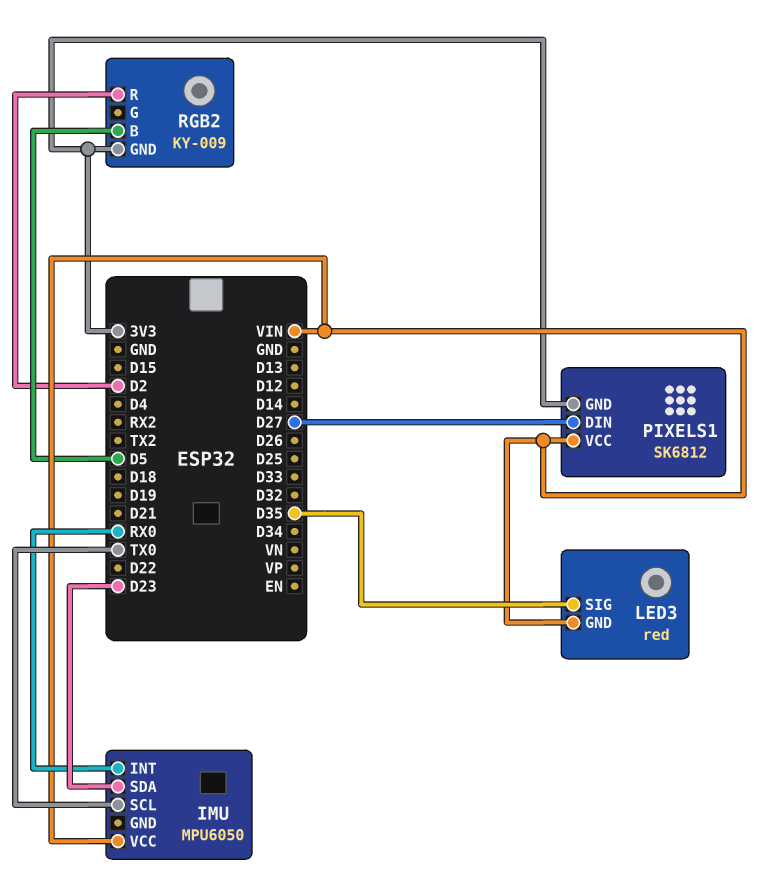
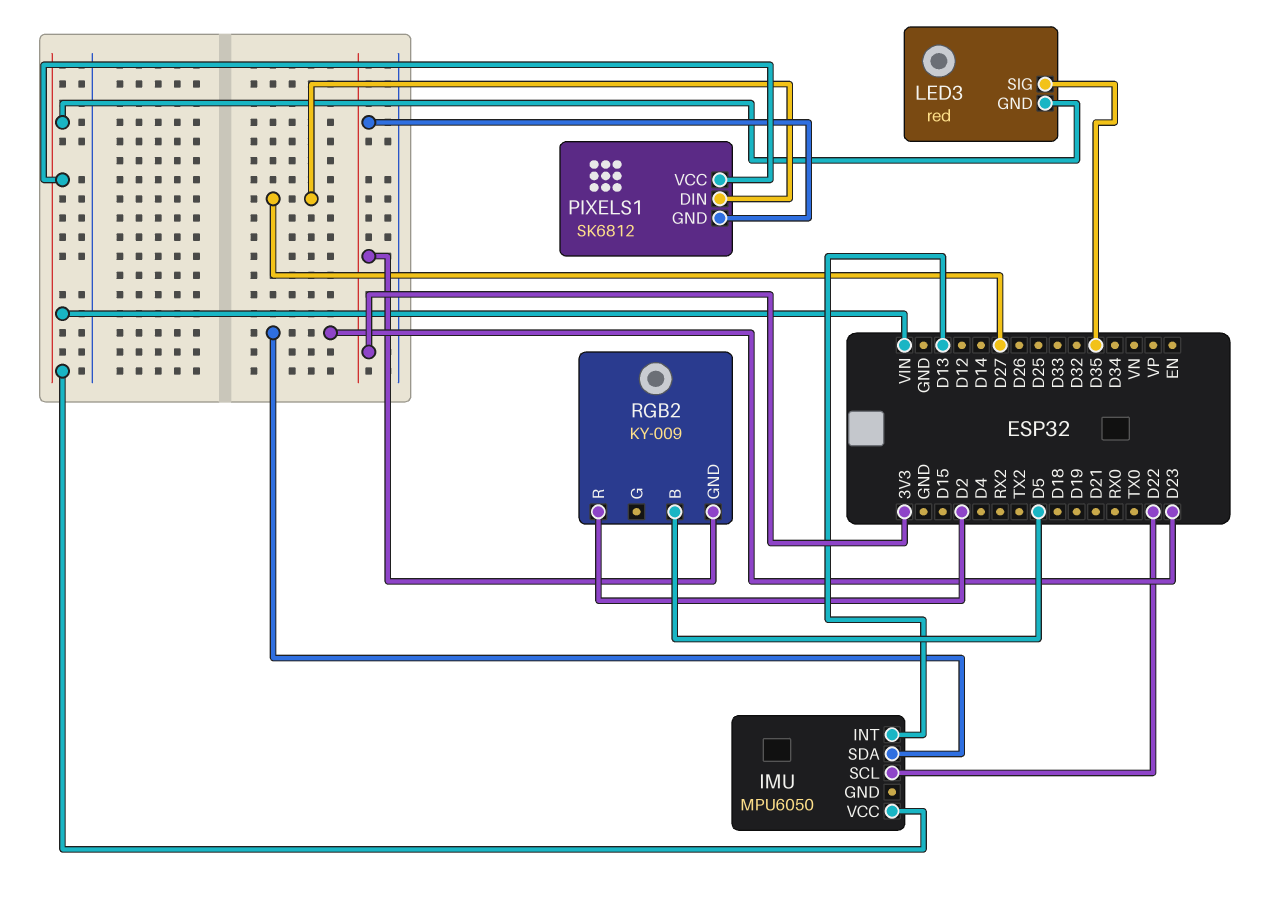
IMU pin INT: RX0 -> D13
IMU pin SCL: TX0 -> D22

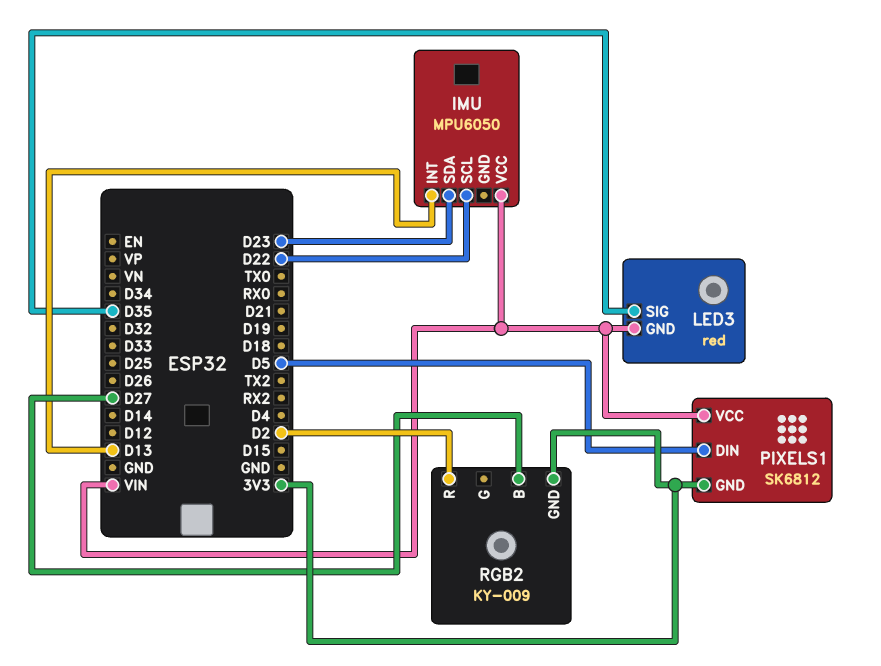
PIXELS1 pin DIN: D27 -> D5
RGB2 pin B: D5 -> D27

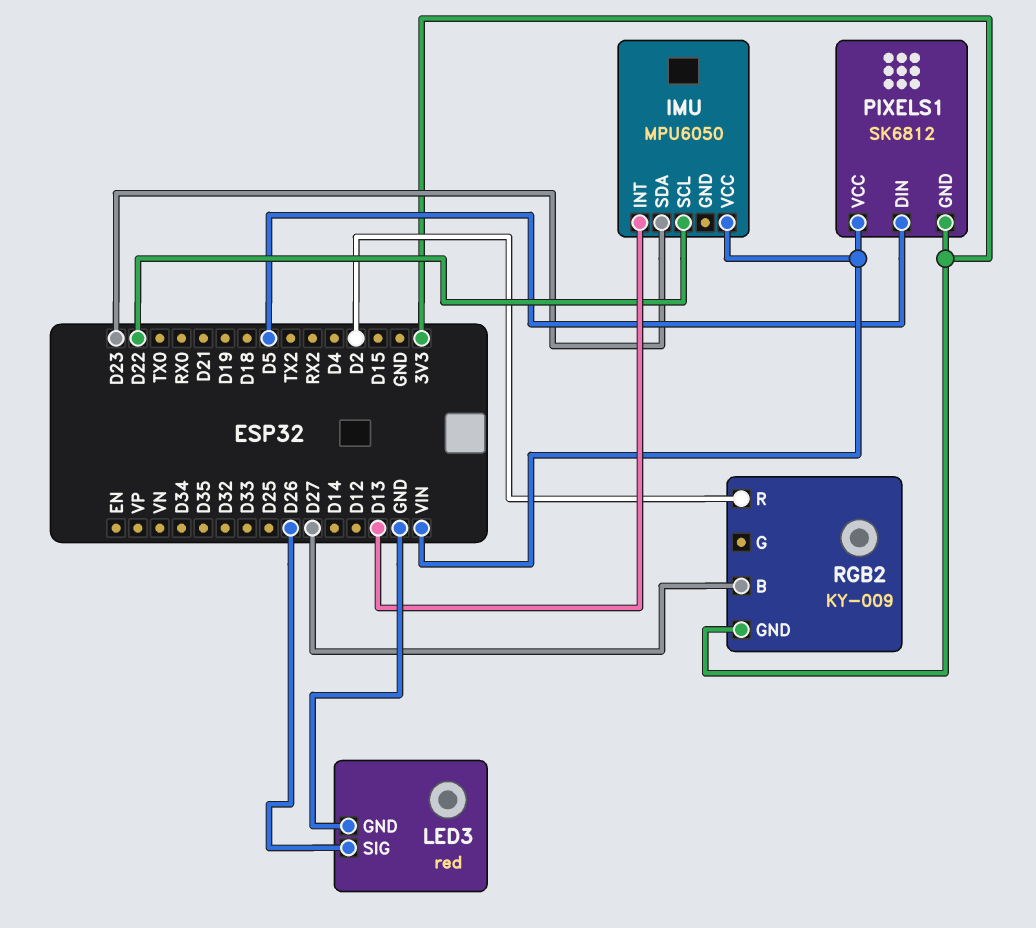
LED3 pin GND: VIN -> GND
LED3 pin SIG: D35 -> D26

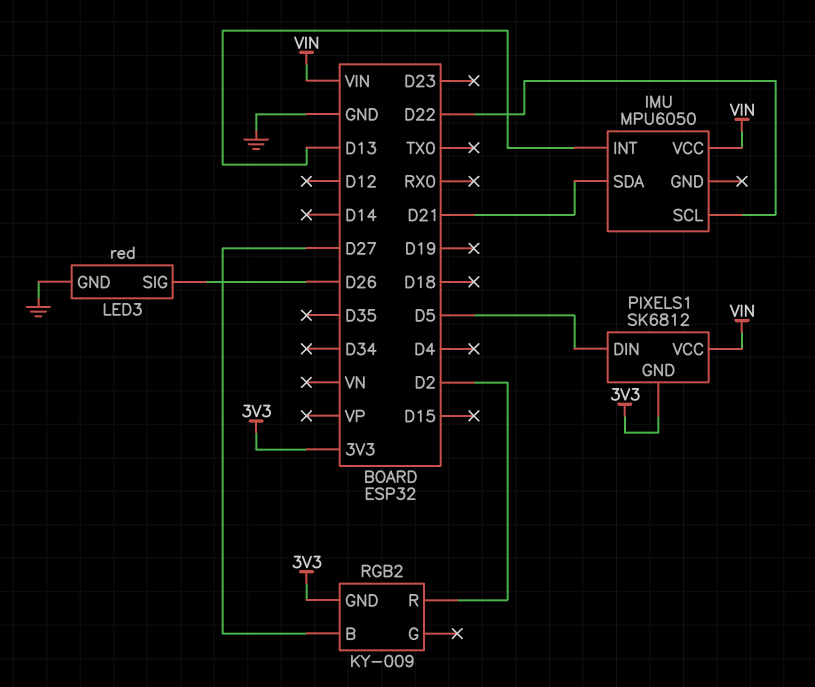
IMU pin SDA: D23 -> D21

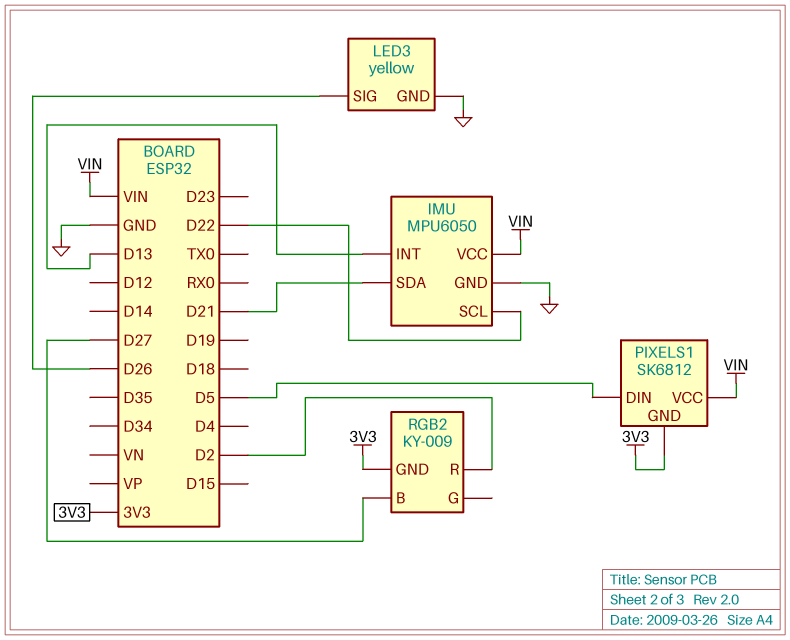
IMU pin GND: none -> GND
LED3: red -> yellow

